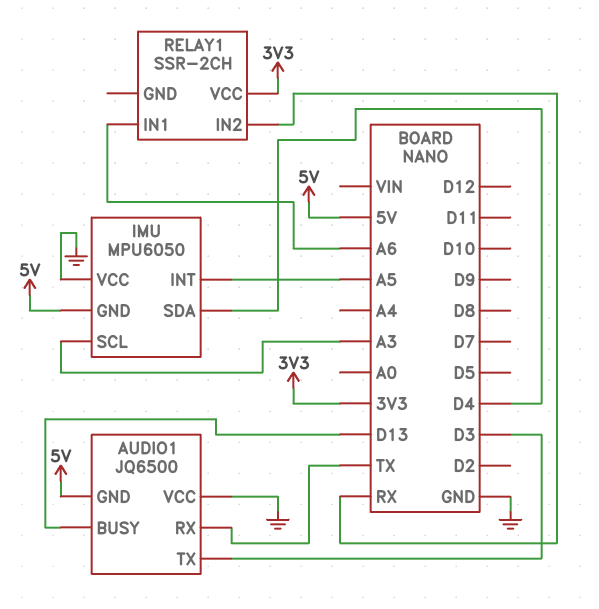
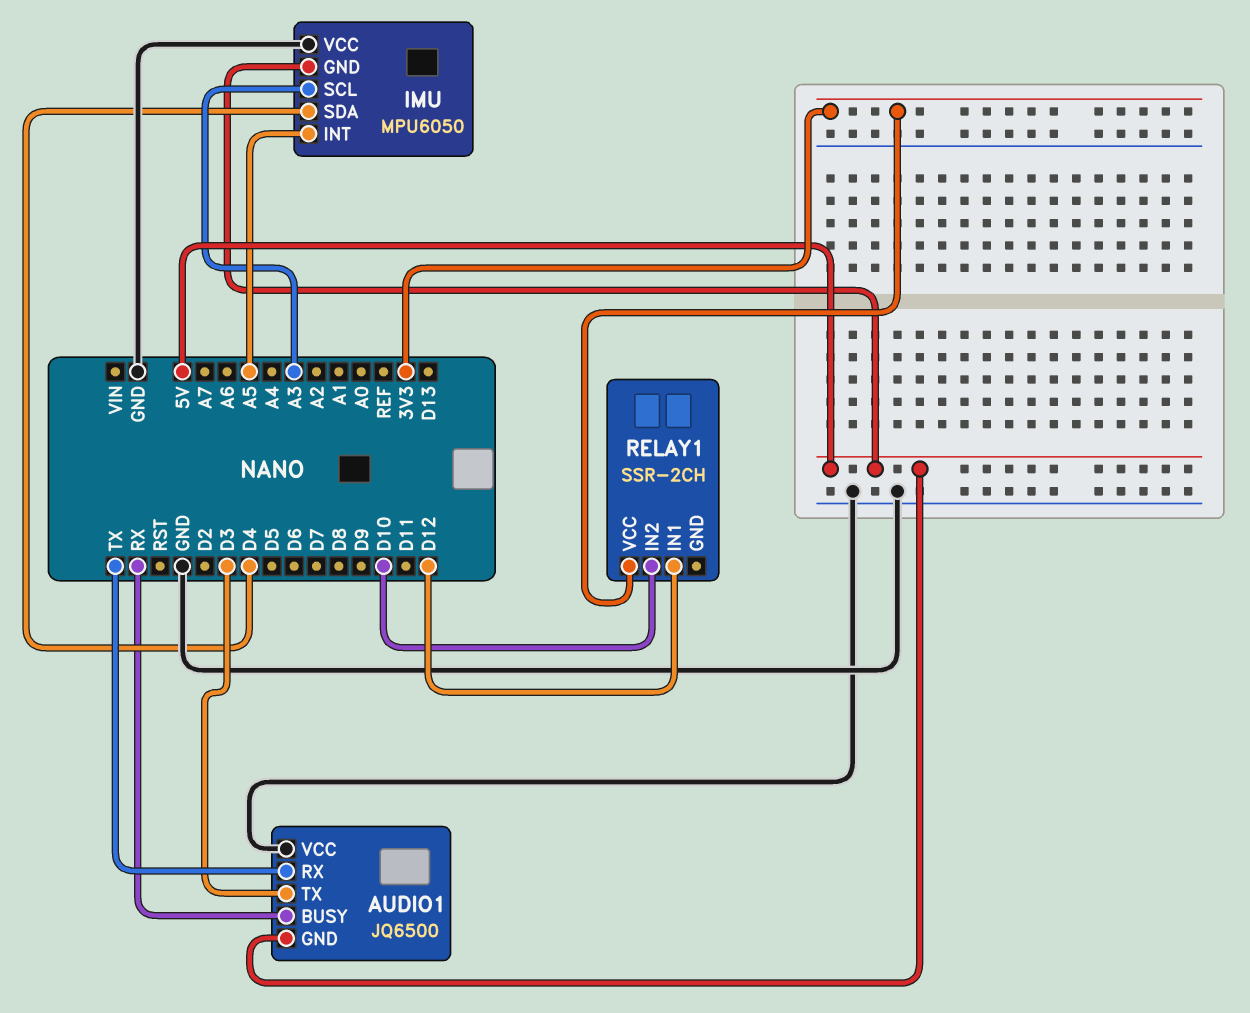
AUDIO1 pin BUSY: D13 -> RX
RELAY1 pin IN1: A6 -> D12
RELAY1 pin IN2: RX -> D10

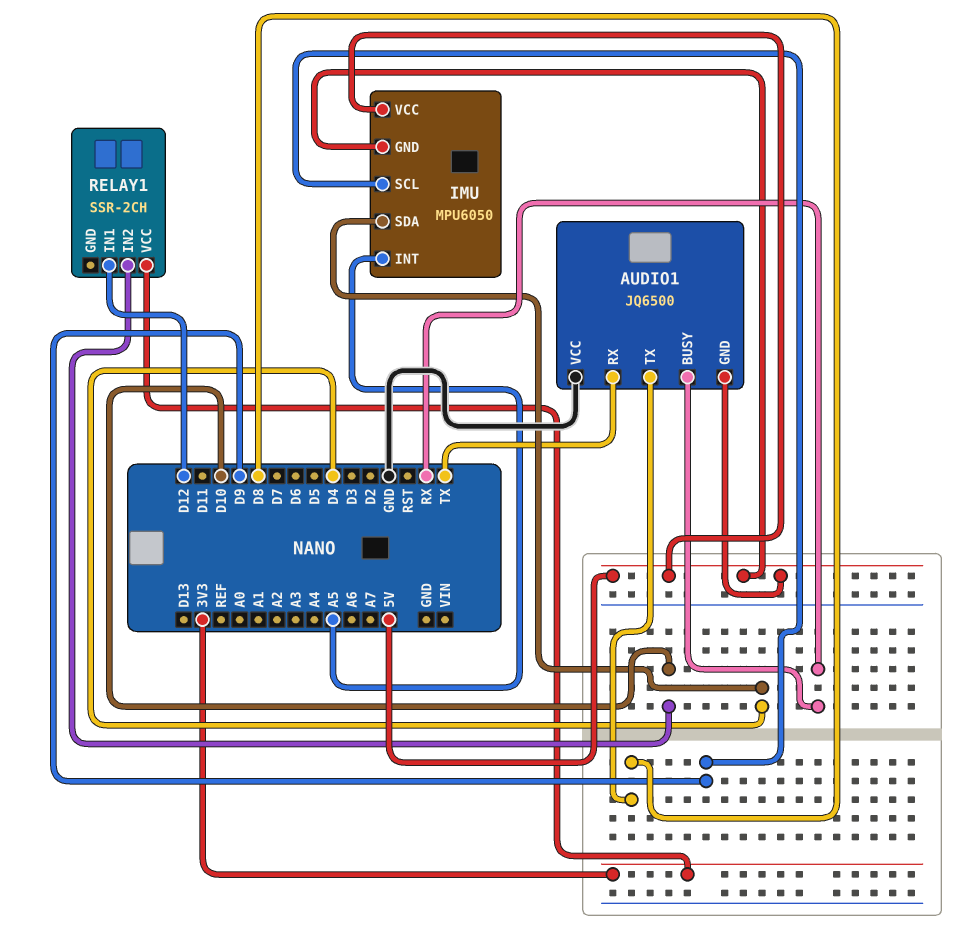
AUDIO1 pin TX: D3 -> D8
IMU pin SCL: A3 -> D9
IMU pin VCC: GND -> 5V

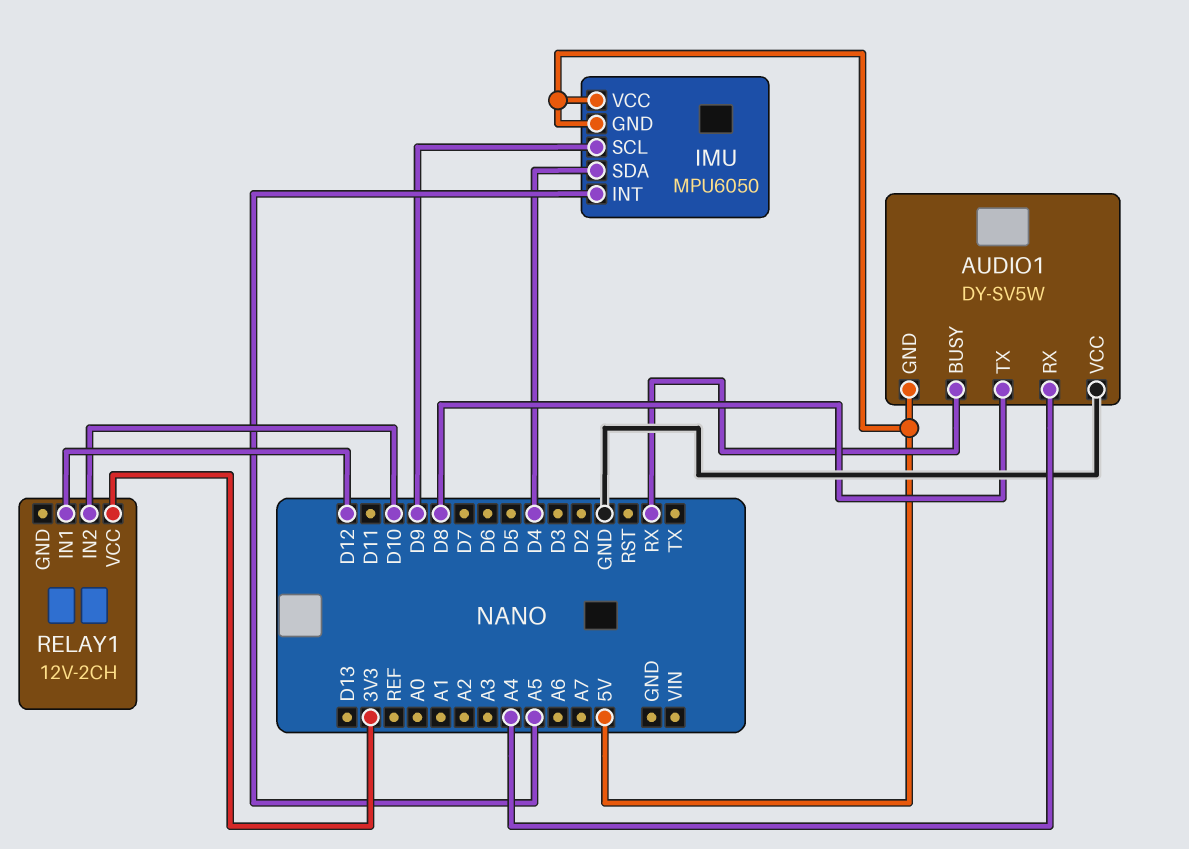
AUDIO1: JQ6500 -> DY-SV5W
AUDIO1 pin RX: TX -> A4
RELAY1: SSR-2CH -> 12V-2CH

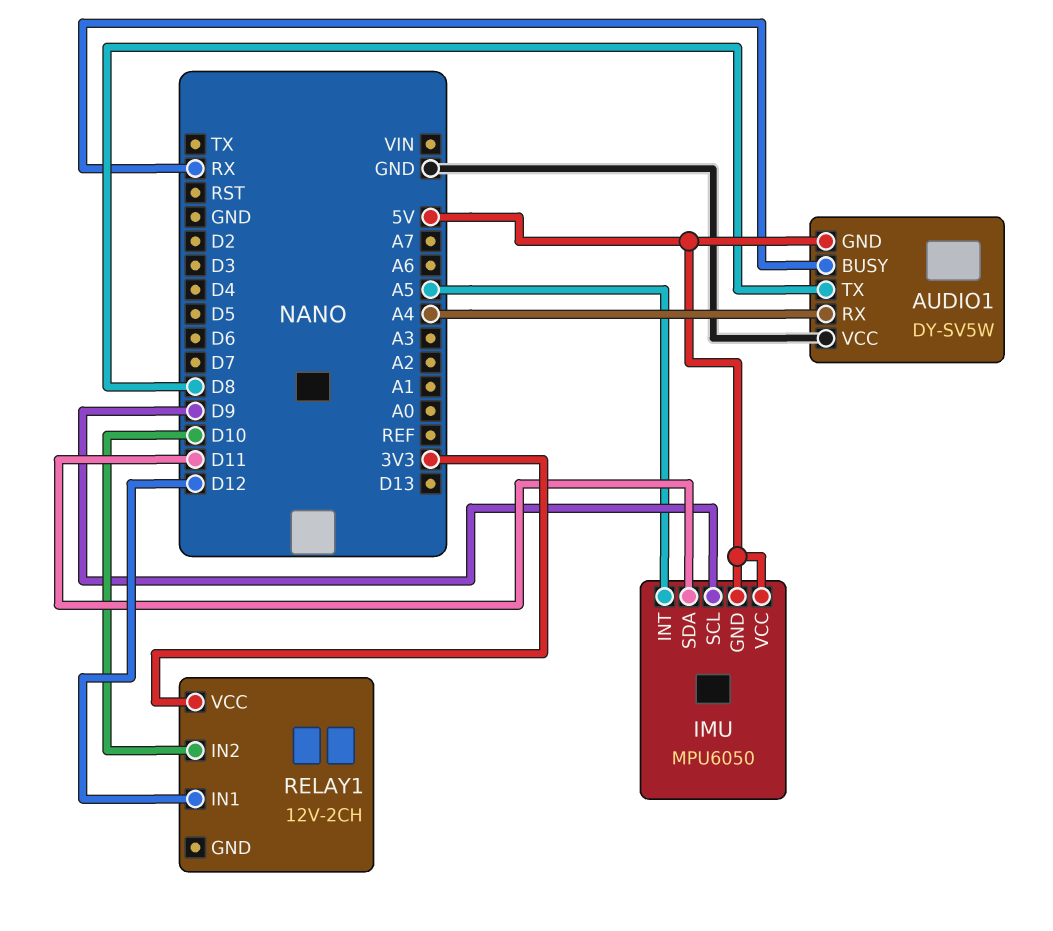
IMU pin SDA: D4 -> D11

